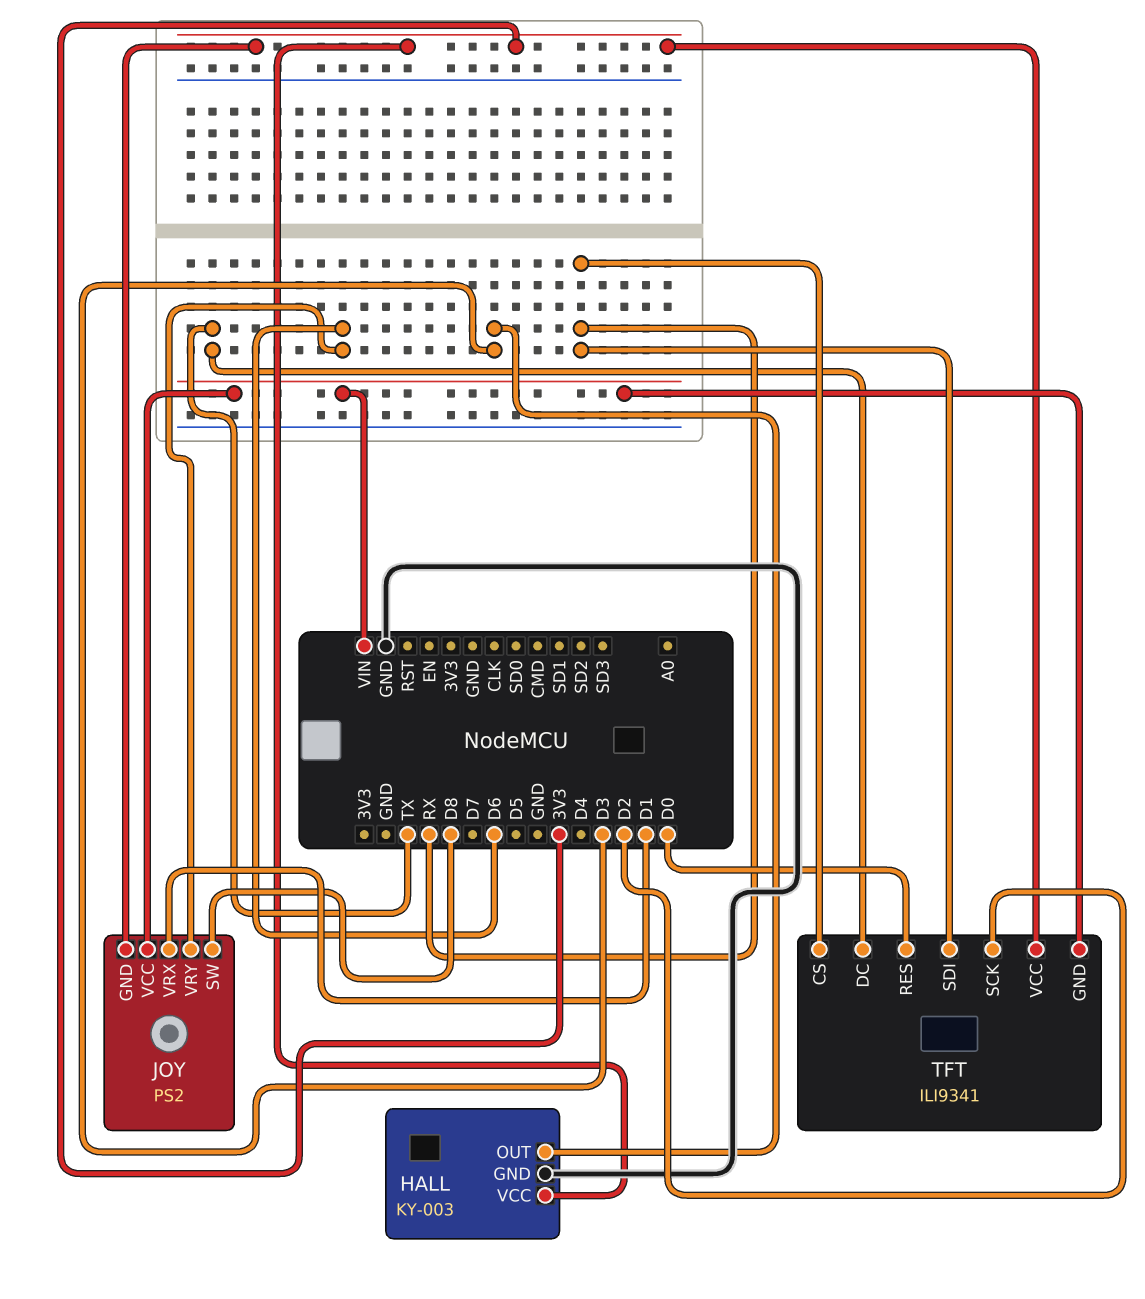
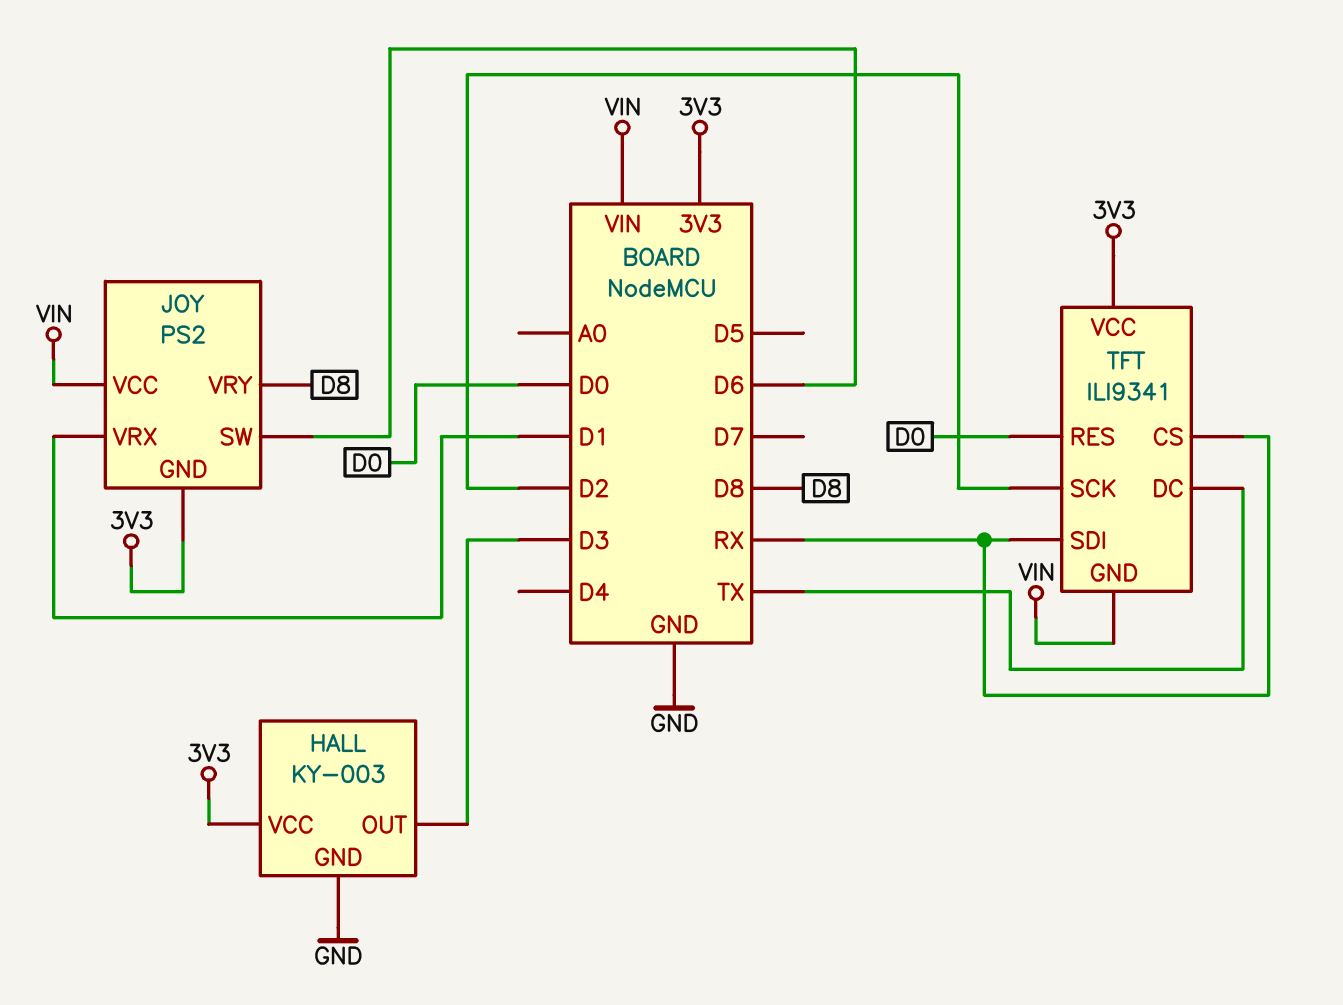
JOY pin SW: D8 -> D6
JOY pin VRY: D6 -> D8

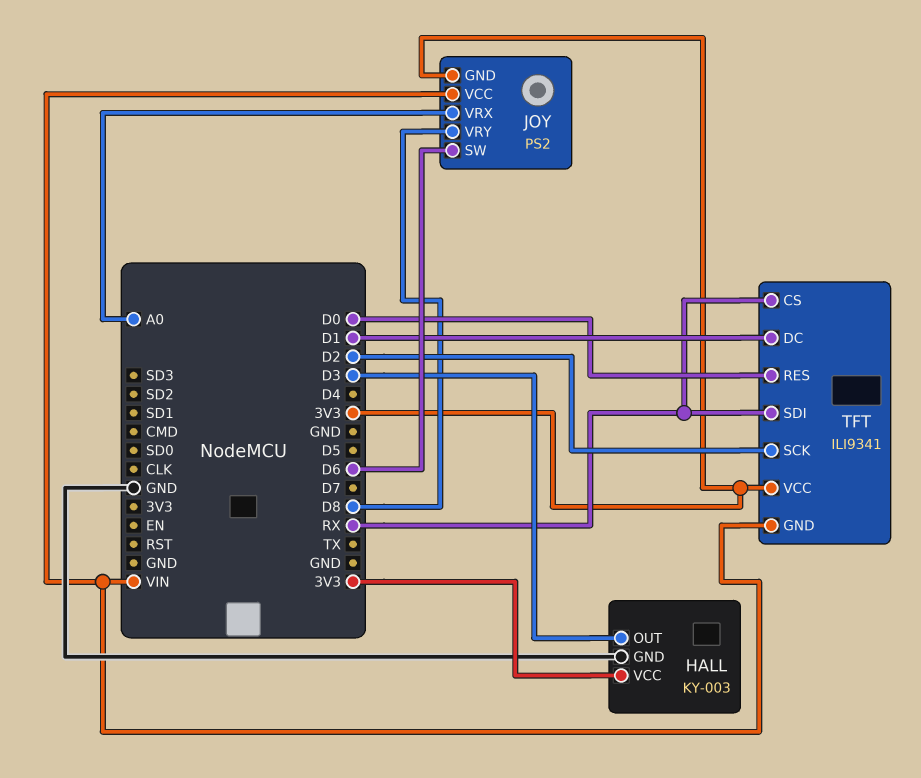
JOY pin VRX: D1 -> A0
TFT pin DC: TX -> D1

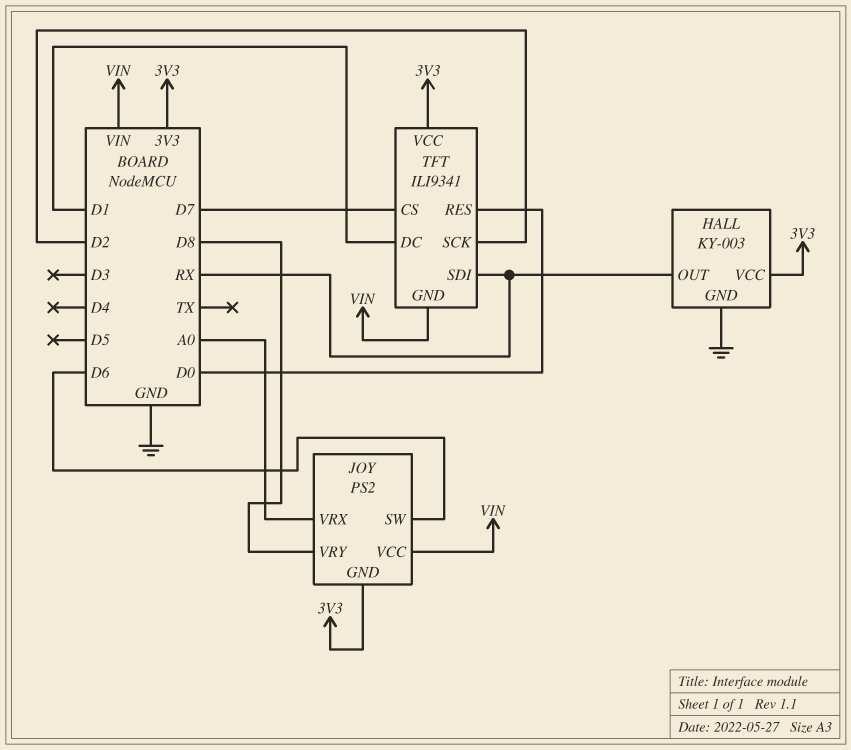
HALL pin OUT: D3 -> RX
TFT pin CS: RX -> D7

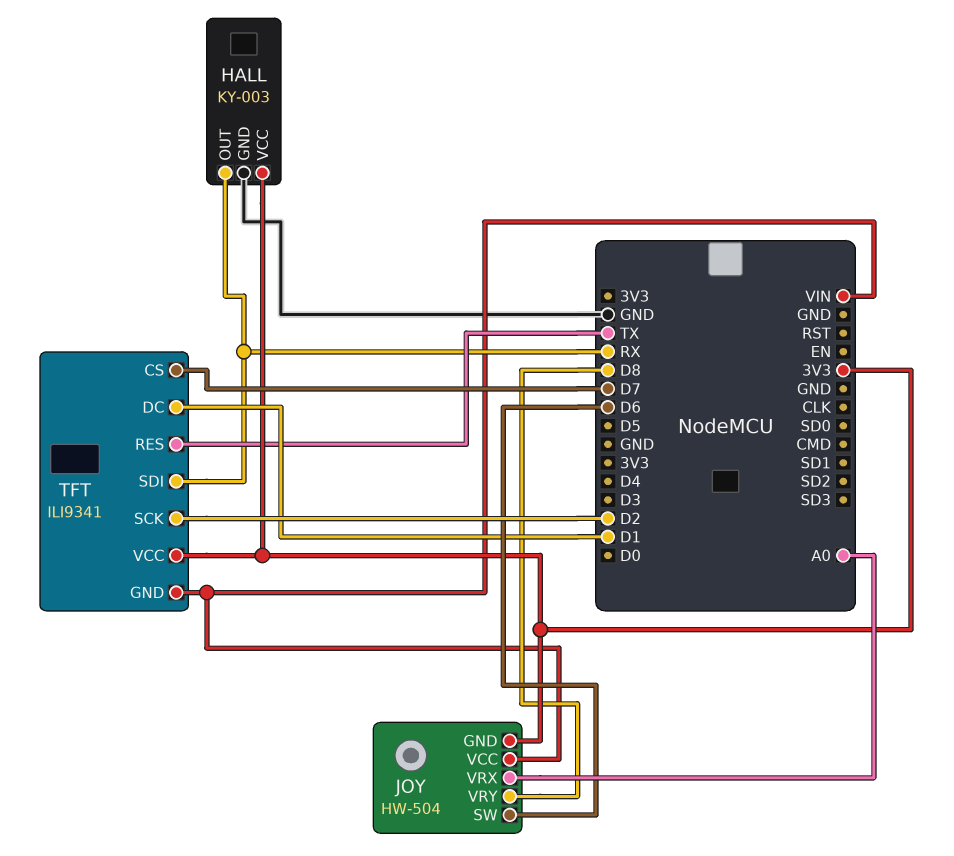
JOY: PS2 -> HW-504
TFT pin RES: D0 -> TX

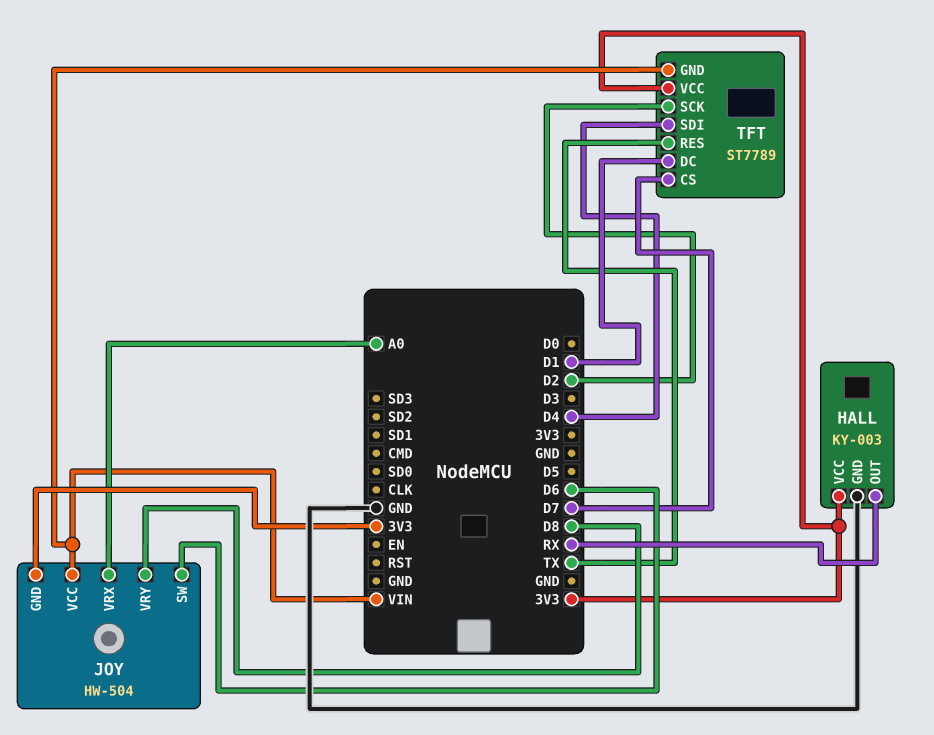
TFT: ILI9341 -> ST7789
TFT pin SDI: RX -> D4

